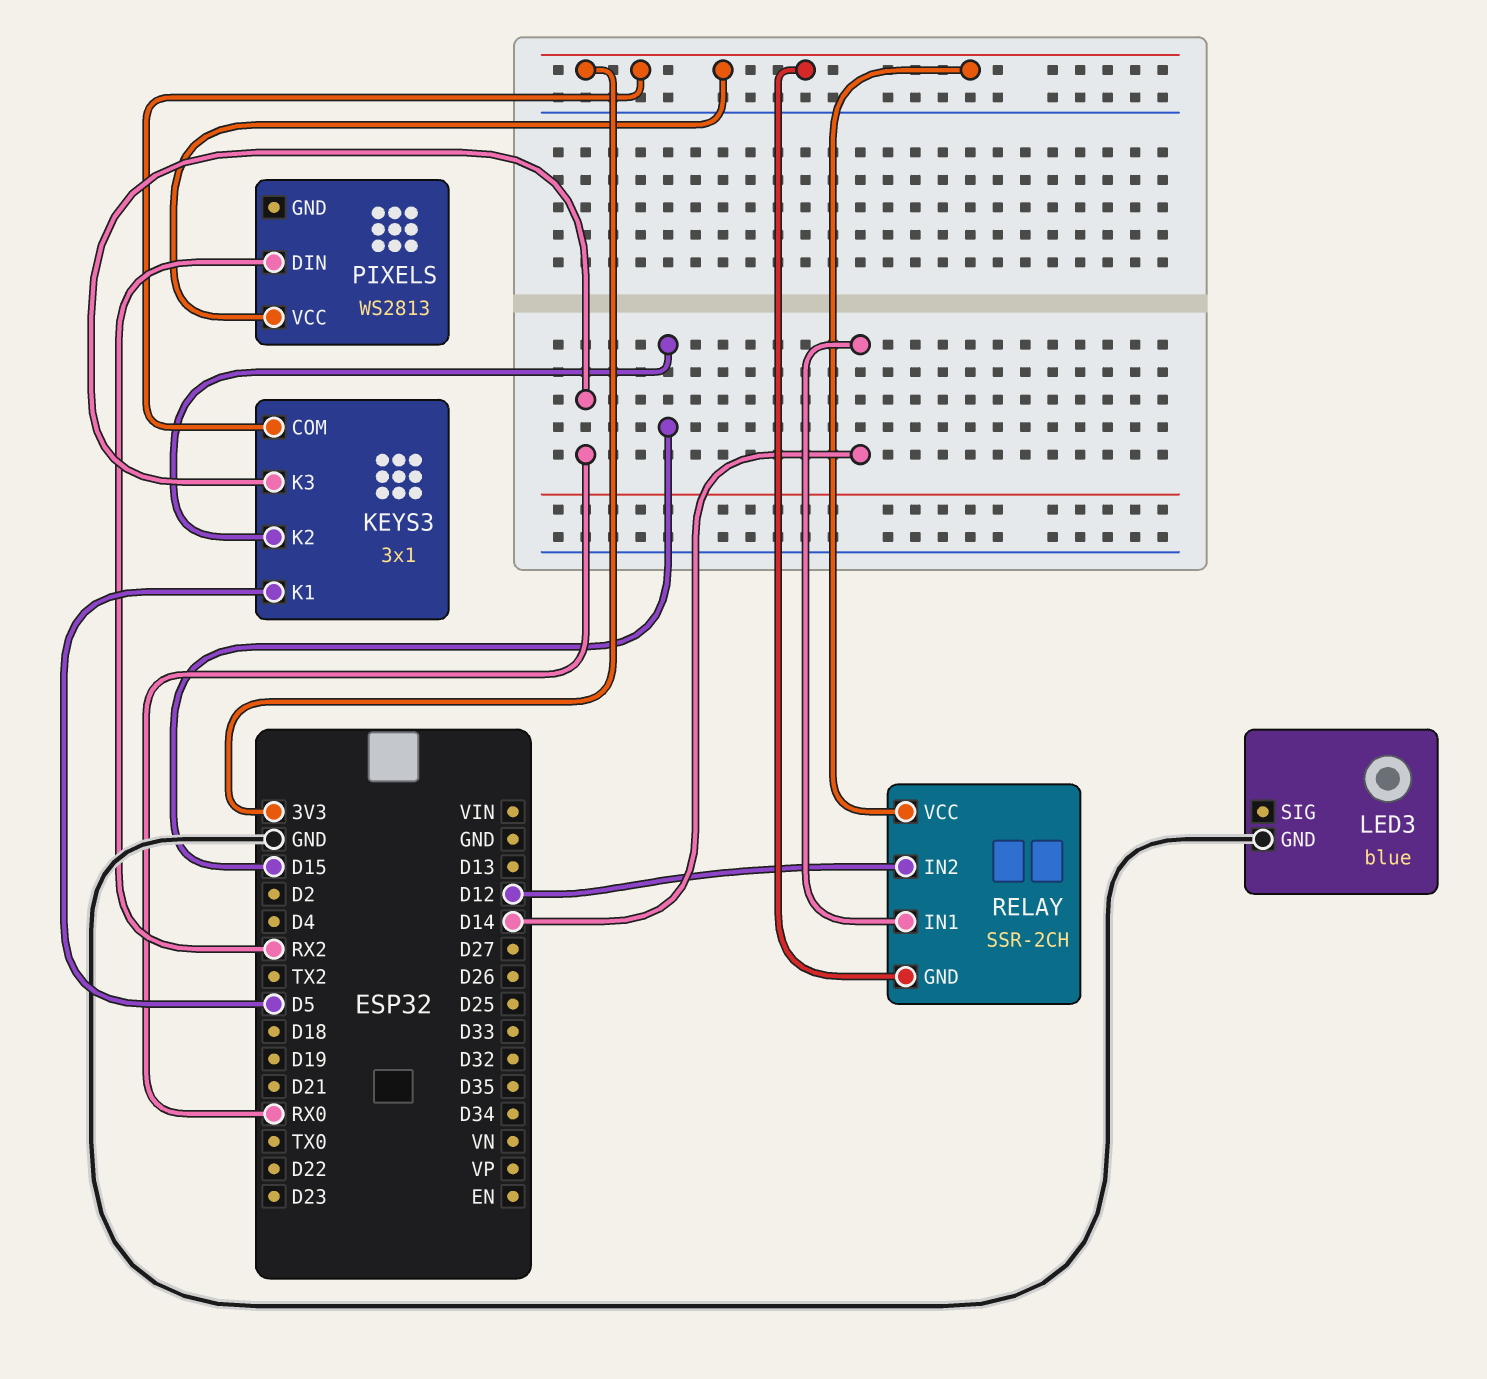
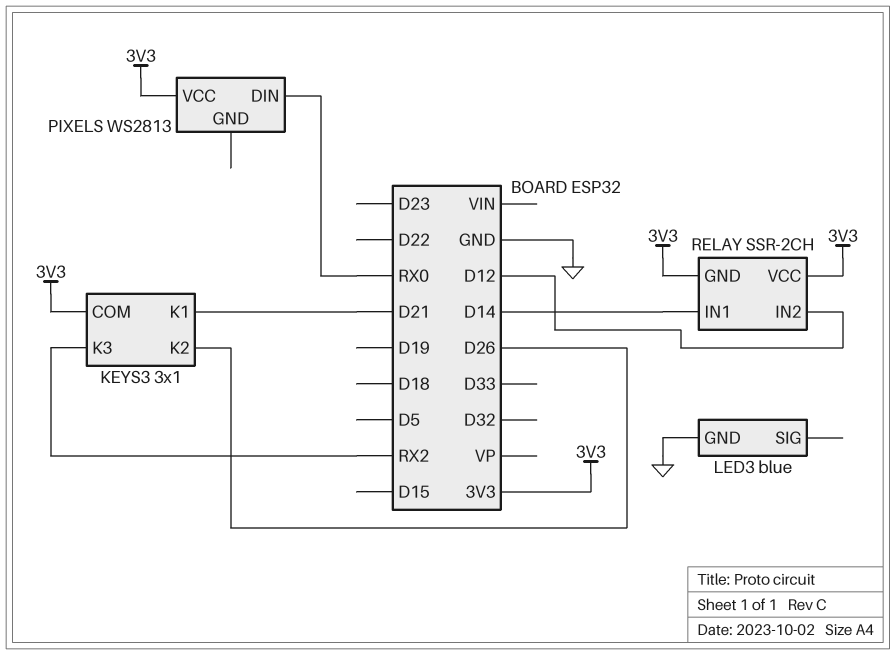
KEYS3 pin K1: D5 -> D21
KEYS3 pin K2: D15 -> D26
KEYS3 pin K3: RX0 -> RX2
PIXELS pin DIN: RX2 -> RX0

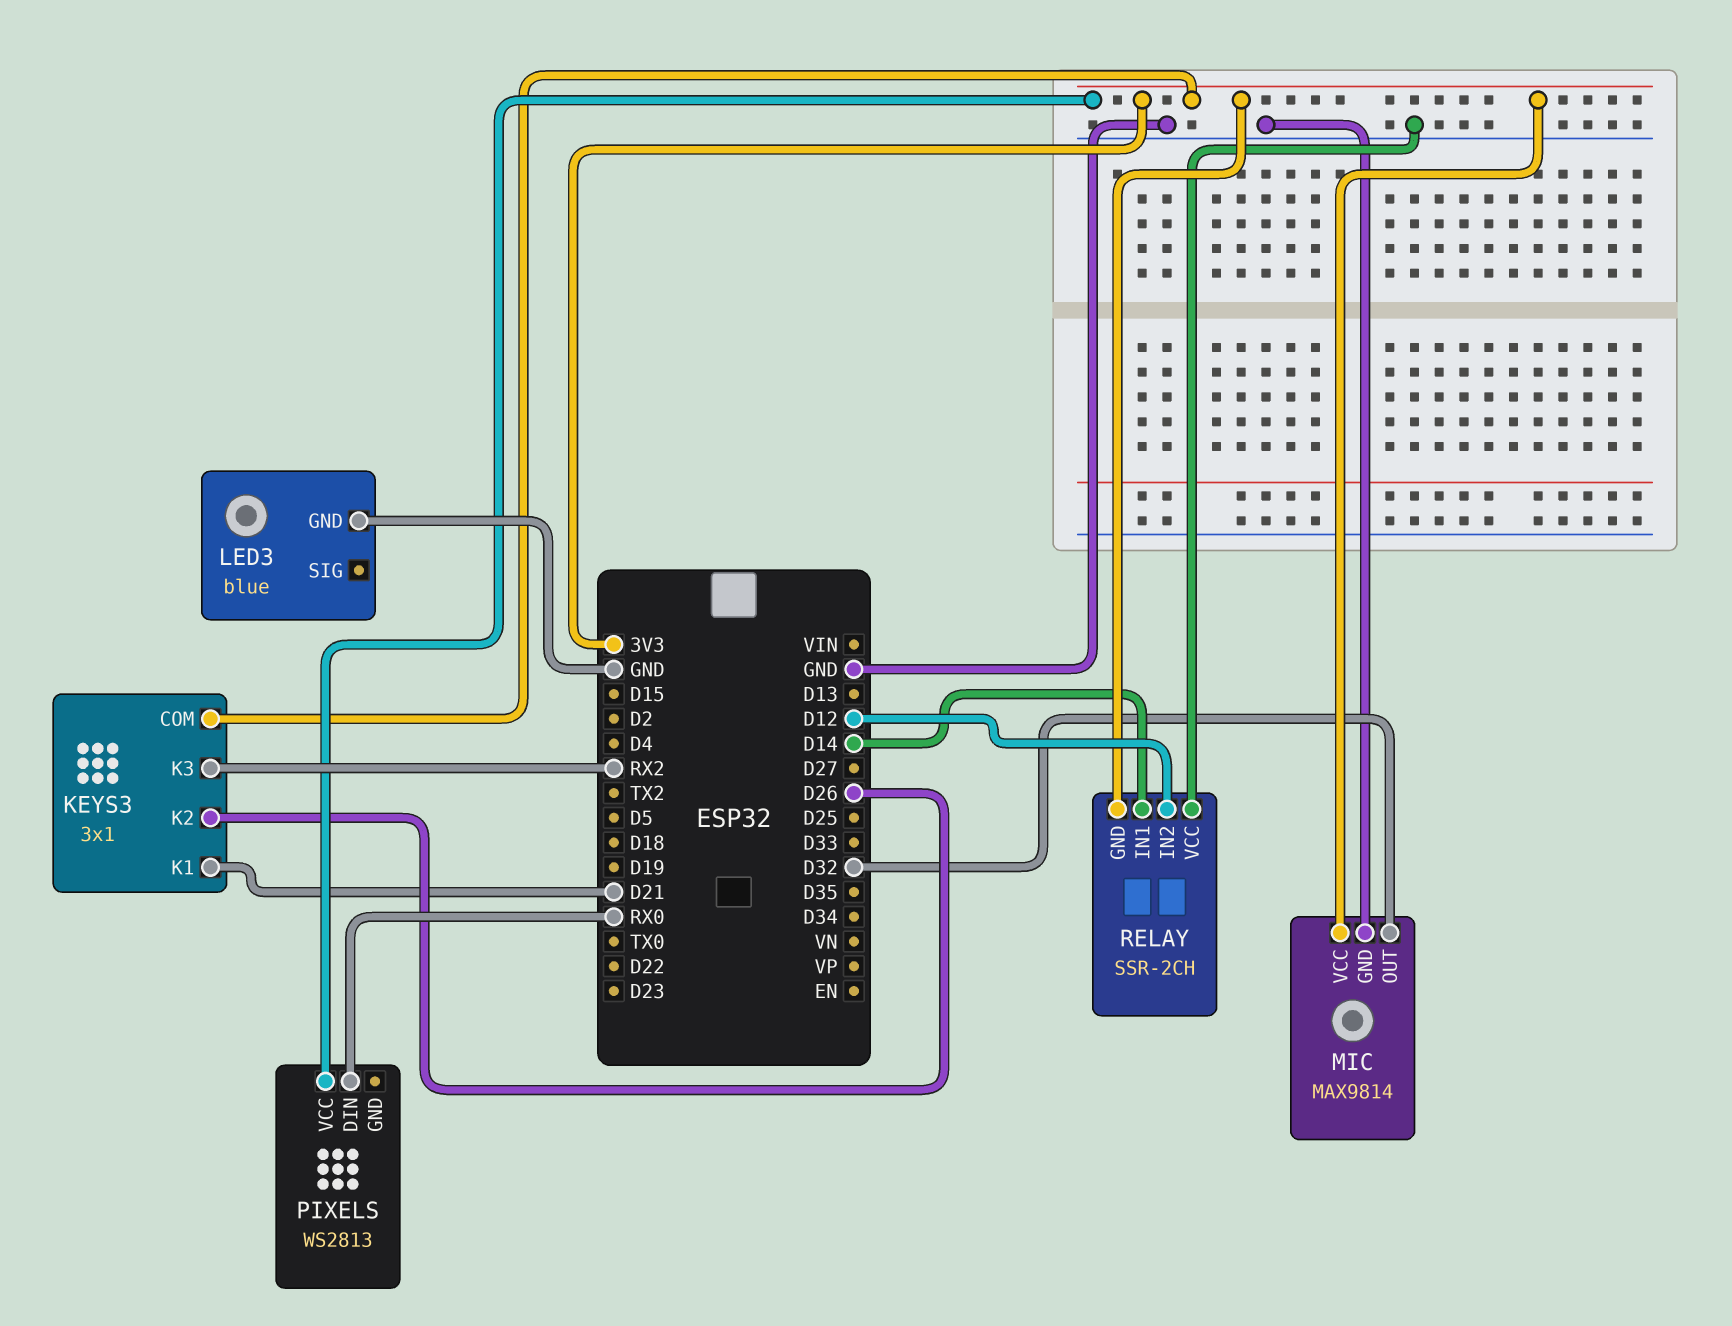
MIC: none -> MAX9814
MIC pin GND: none -> GND
MIC pin OUT: none -> D32
MIC pin VCC: none -> 3V3
RELAY pin VCC: 3V3 -> GND

